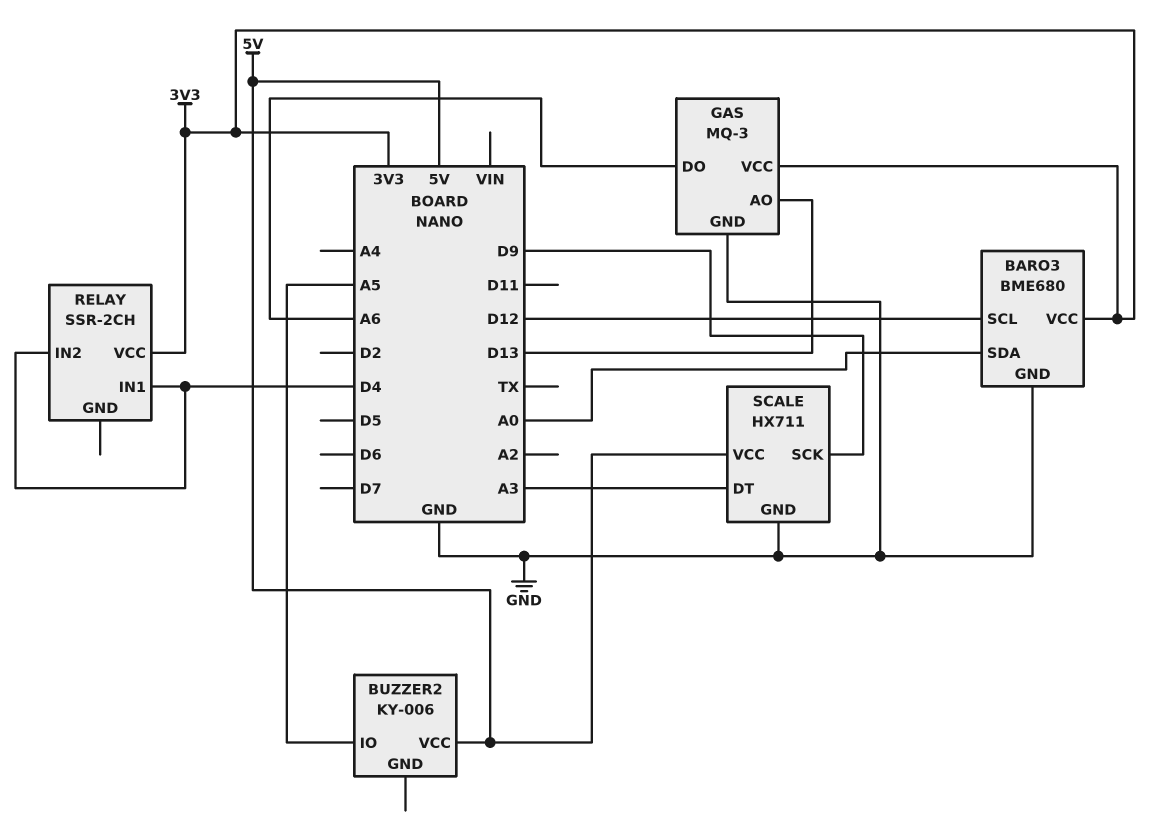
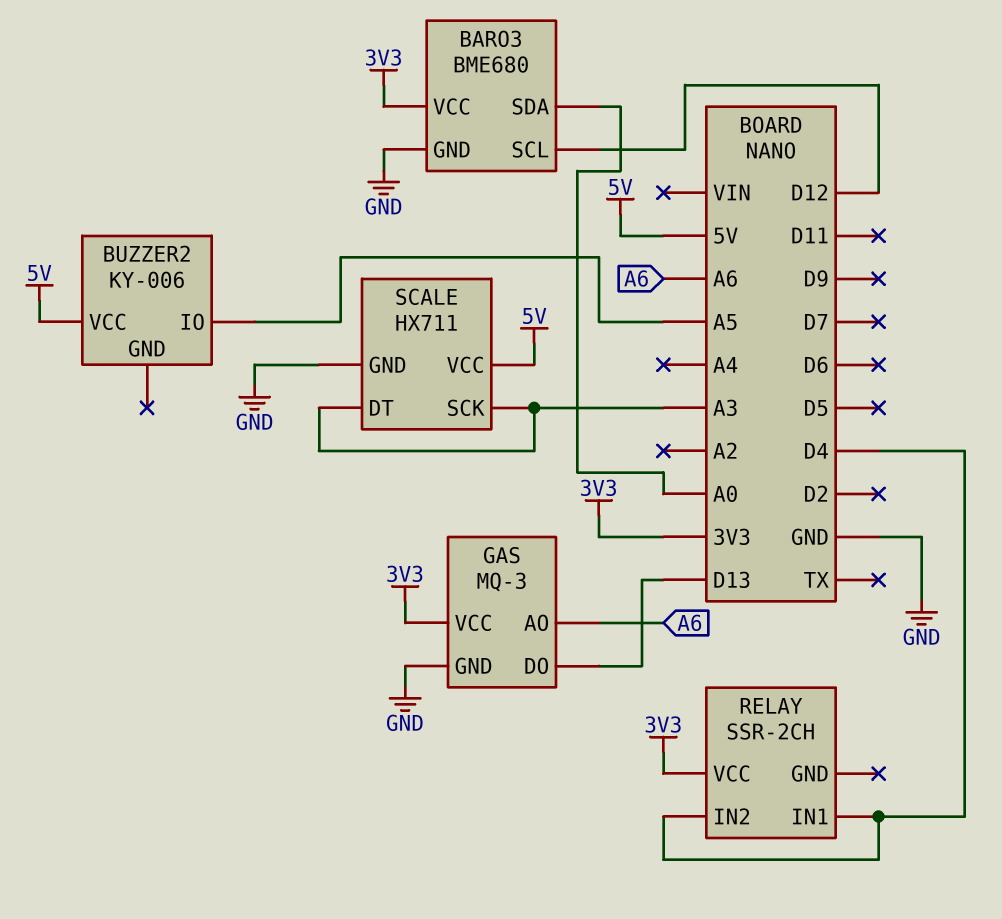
GAS pin AO: D13 -> A6
GAS pin DO: A6 -> D13
SCALE pin SCK: D9 -> A3

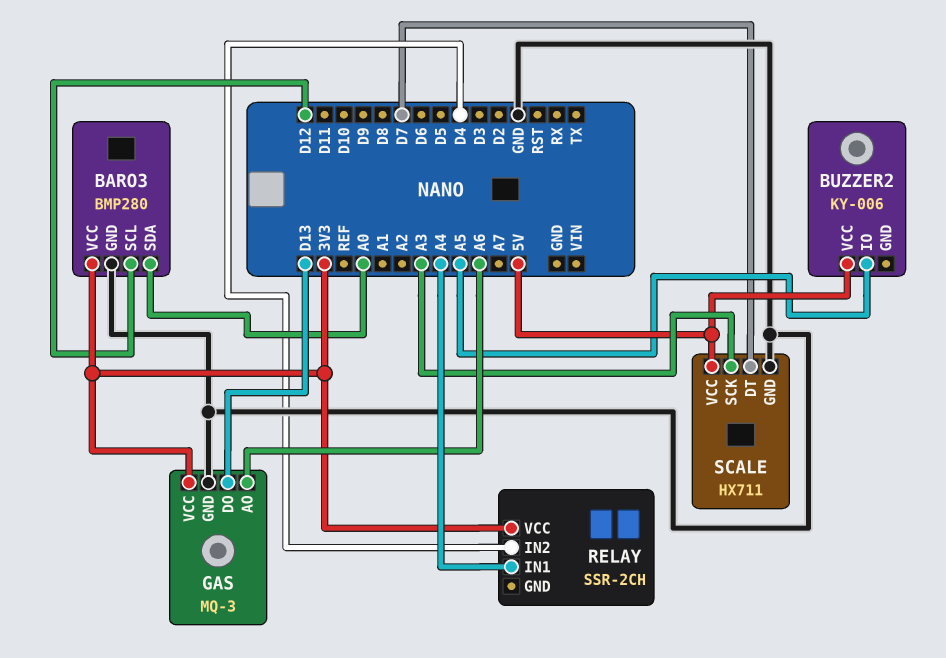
BARO3: BME680 -> BMP280
RELAY pin IN1: D4 -> A4
SCALE pin DT: A3 -> D7

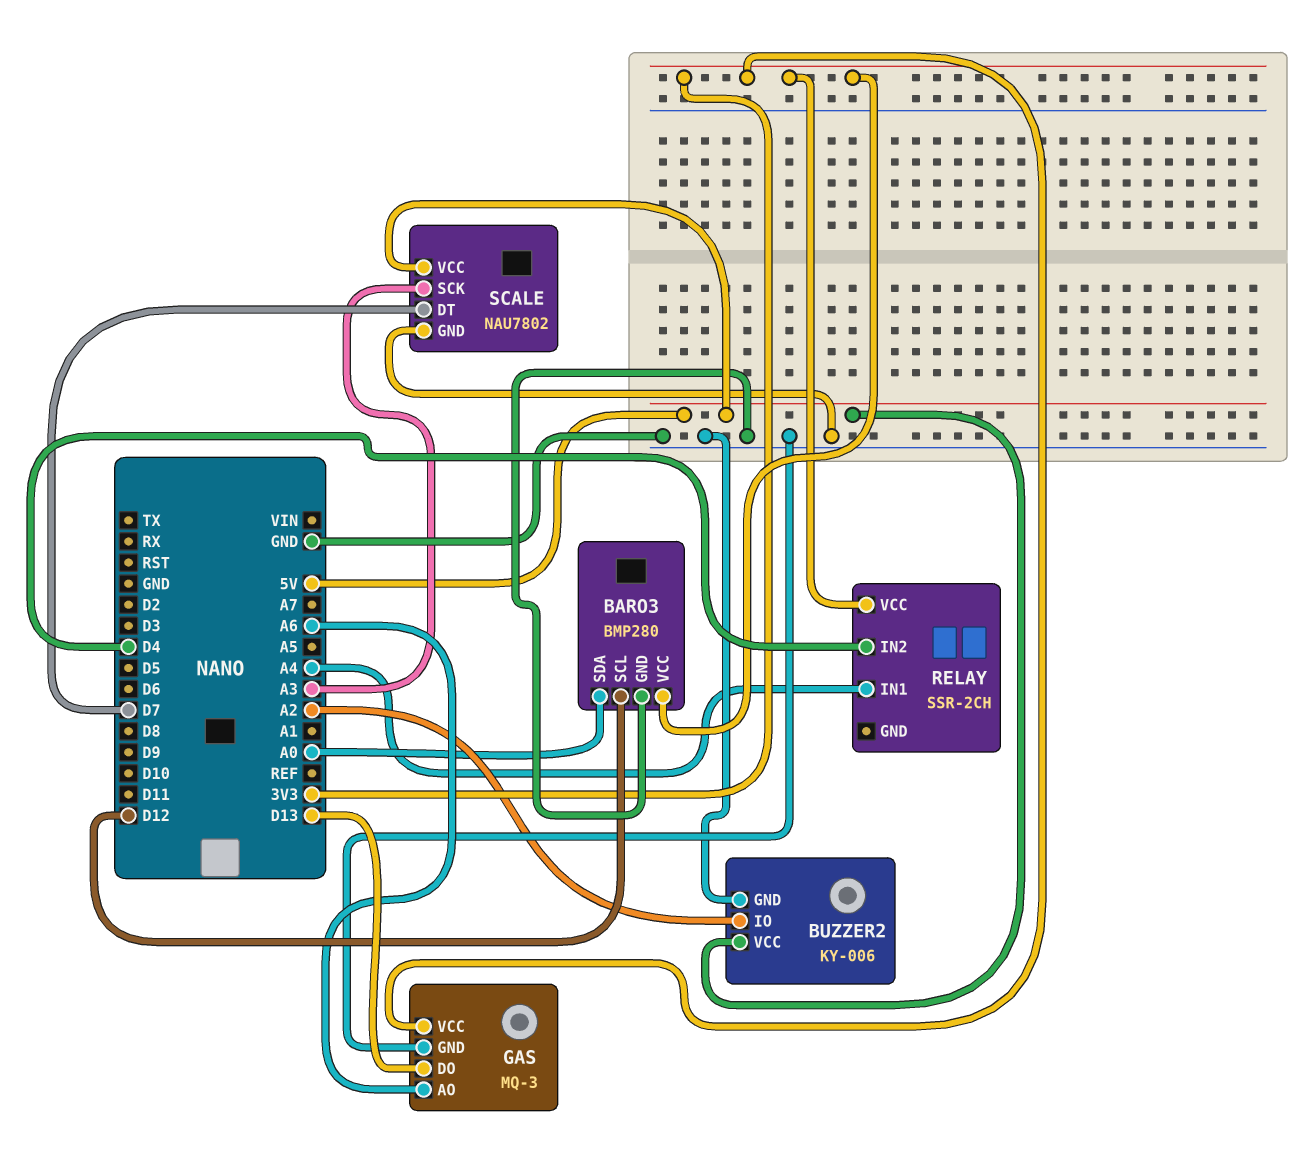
BUZZER2 pin GND: none -> GND
BUZZER2 pin IO: A5 -> A2
SCALE: HX711 -> NAU7802

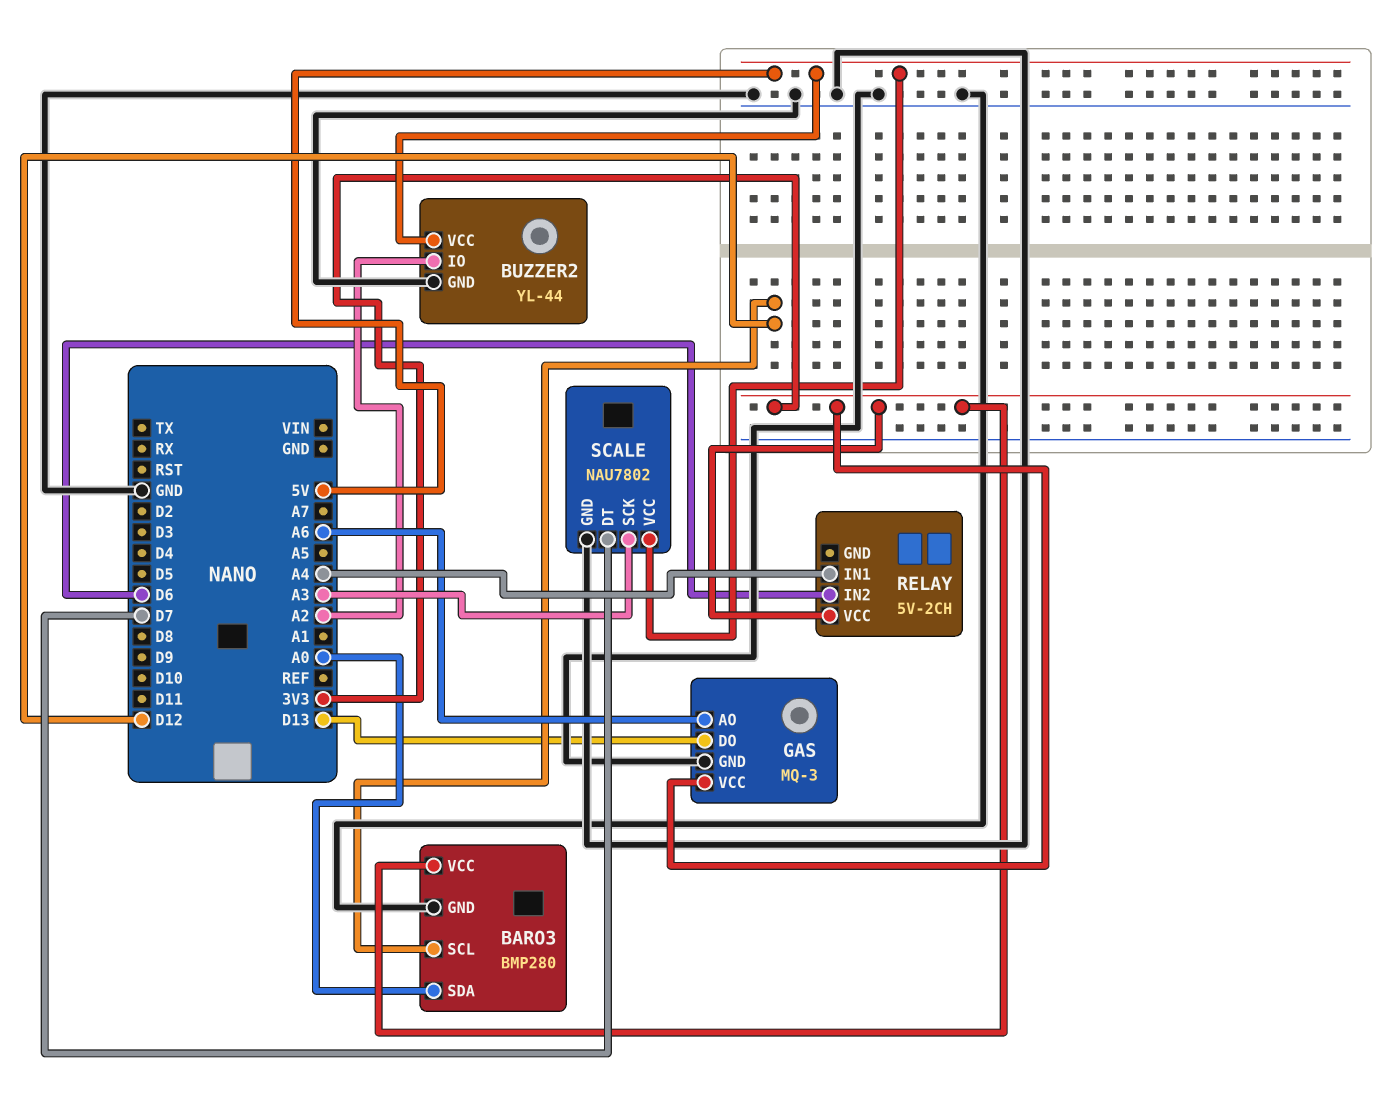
BUZZER2: KY-006 -> YL-44
RELAY: SSR-2CH -> 5V-2CH
RELAY pin IN2: D4 -> D6

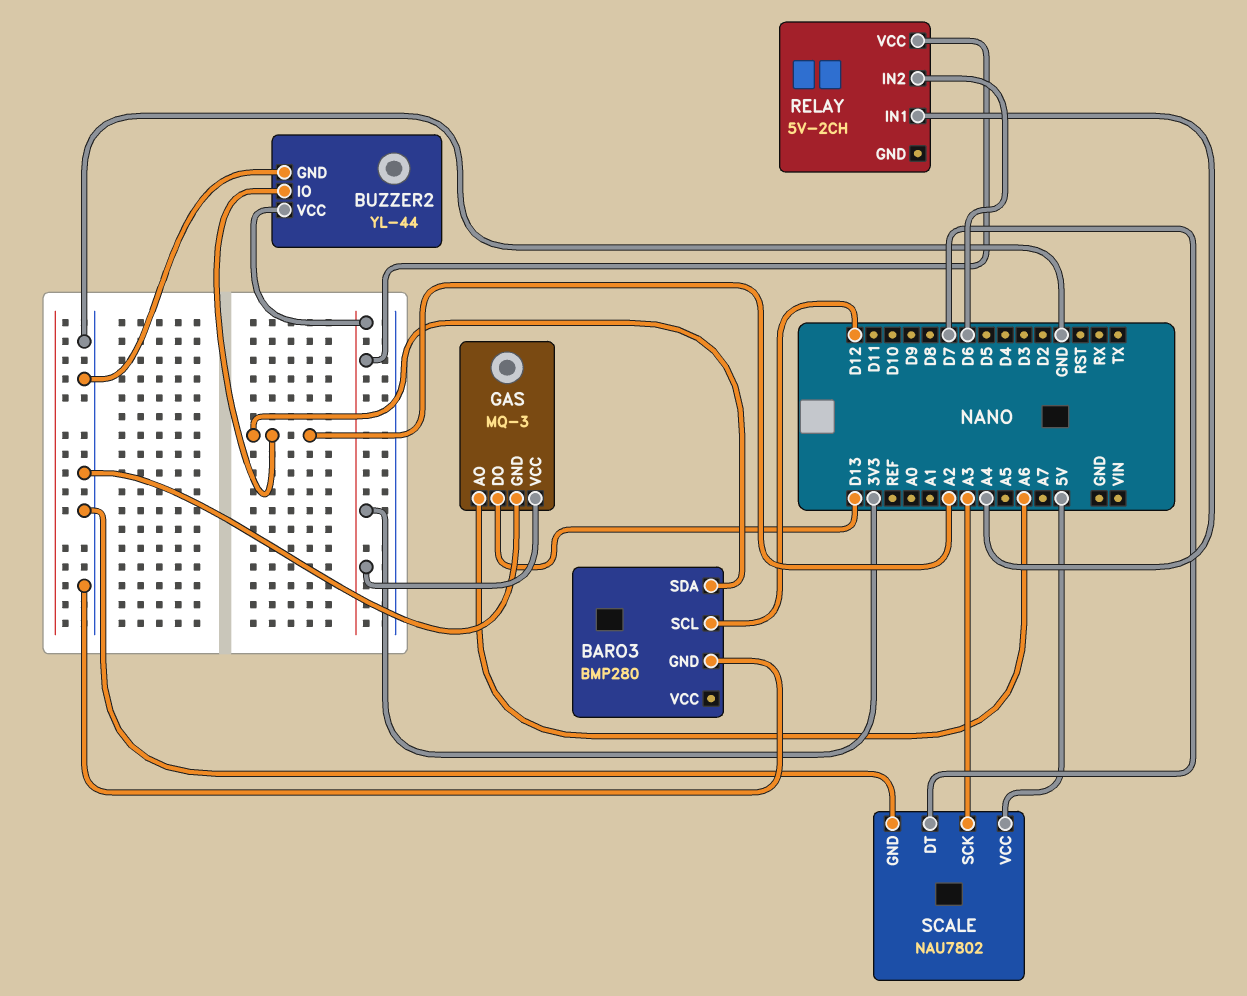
BARO3 pin SDA: A0 -> A2
BARO3 pin VCC: 3V3 -> none
BUZZER2 pin VCC: 5V -> 3V3

